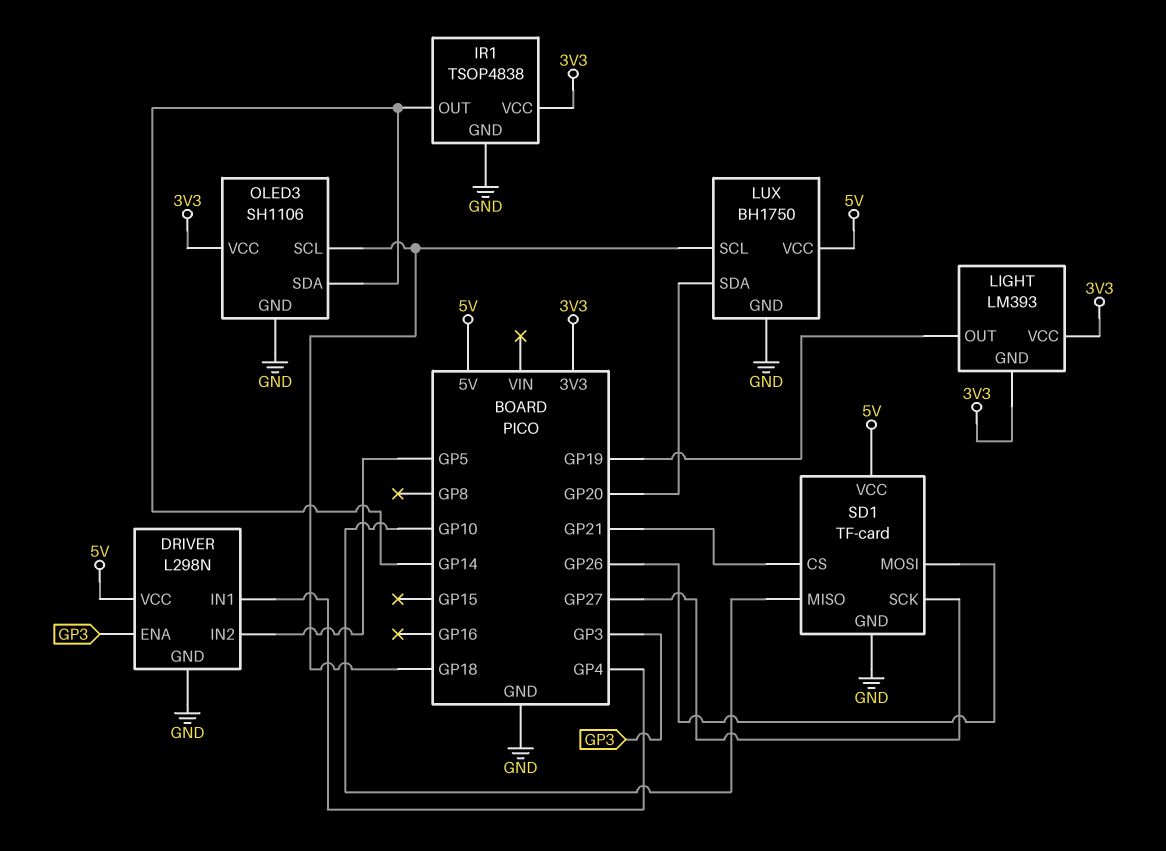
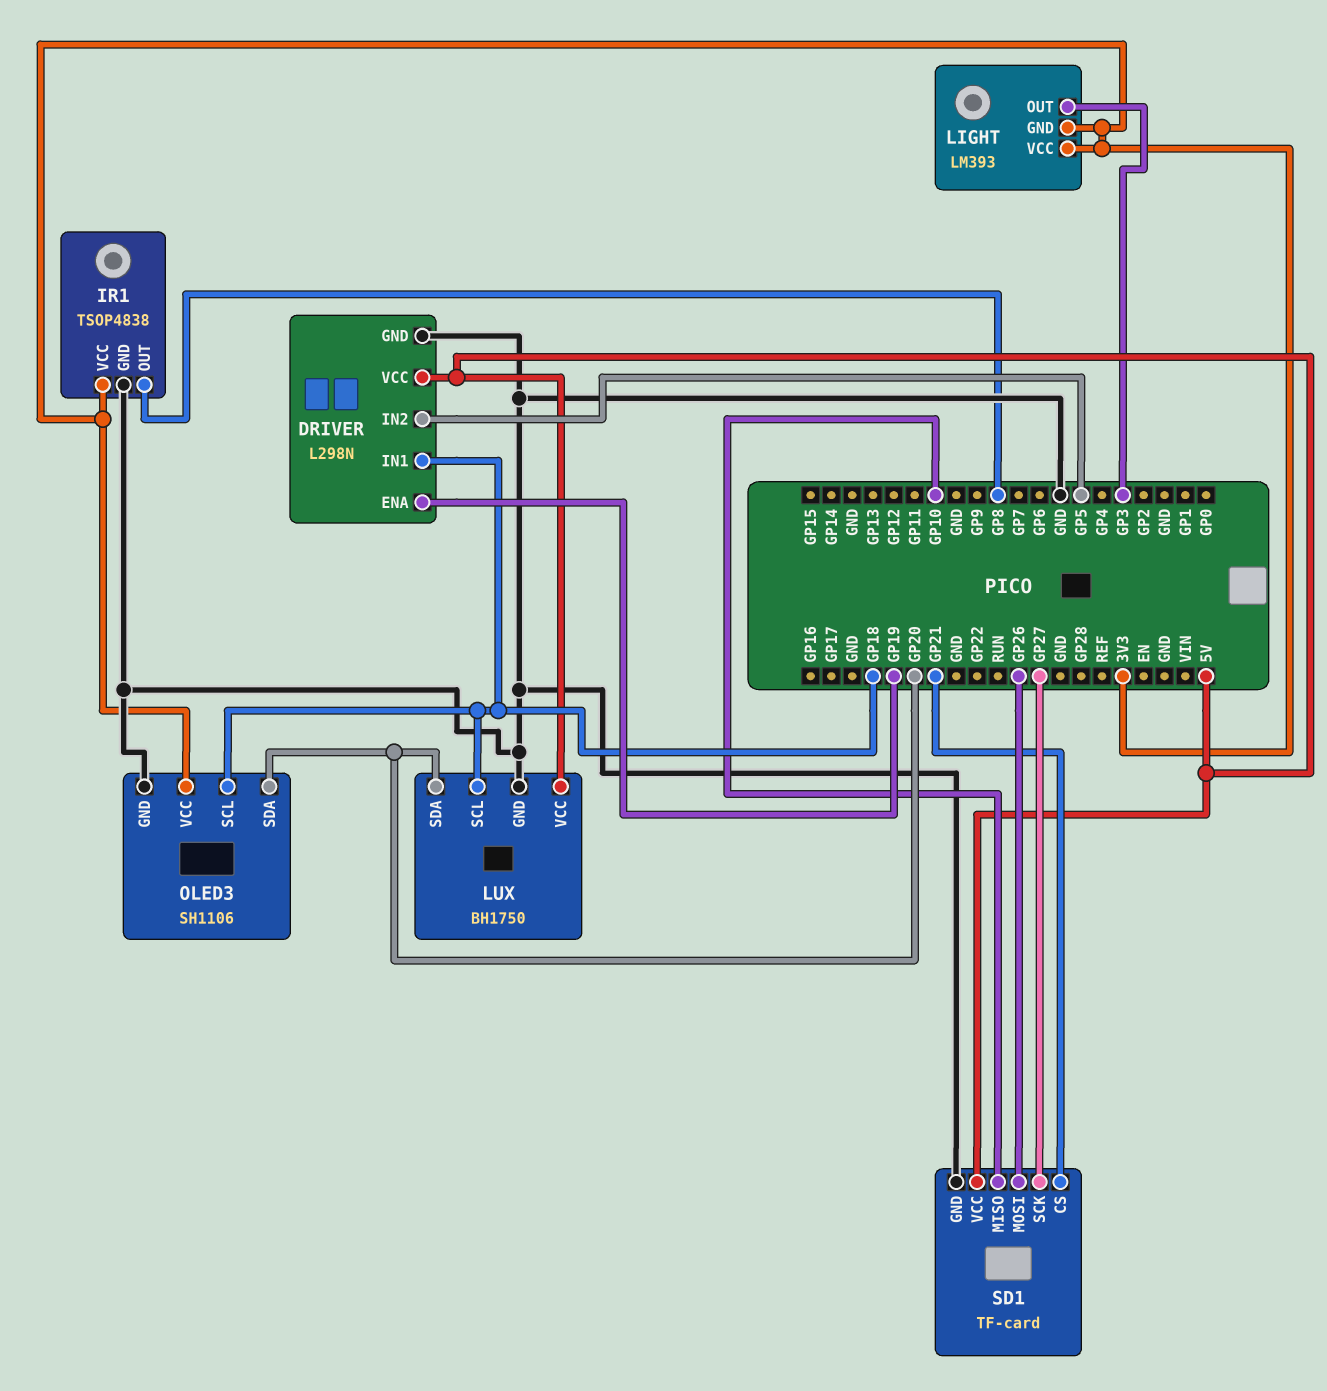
DRIVER pin ENA: GP3 -> GP19
DRIVER pin IN1: GP4 -> GP18
IR1 pin OUT: GP14 -> GP8
LIGHT pin OUT: GP19 -> GP3
OLED3 pin SDA: GP14 -> GP20

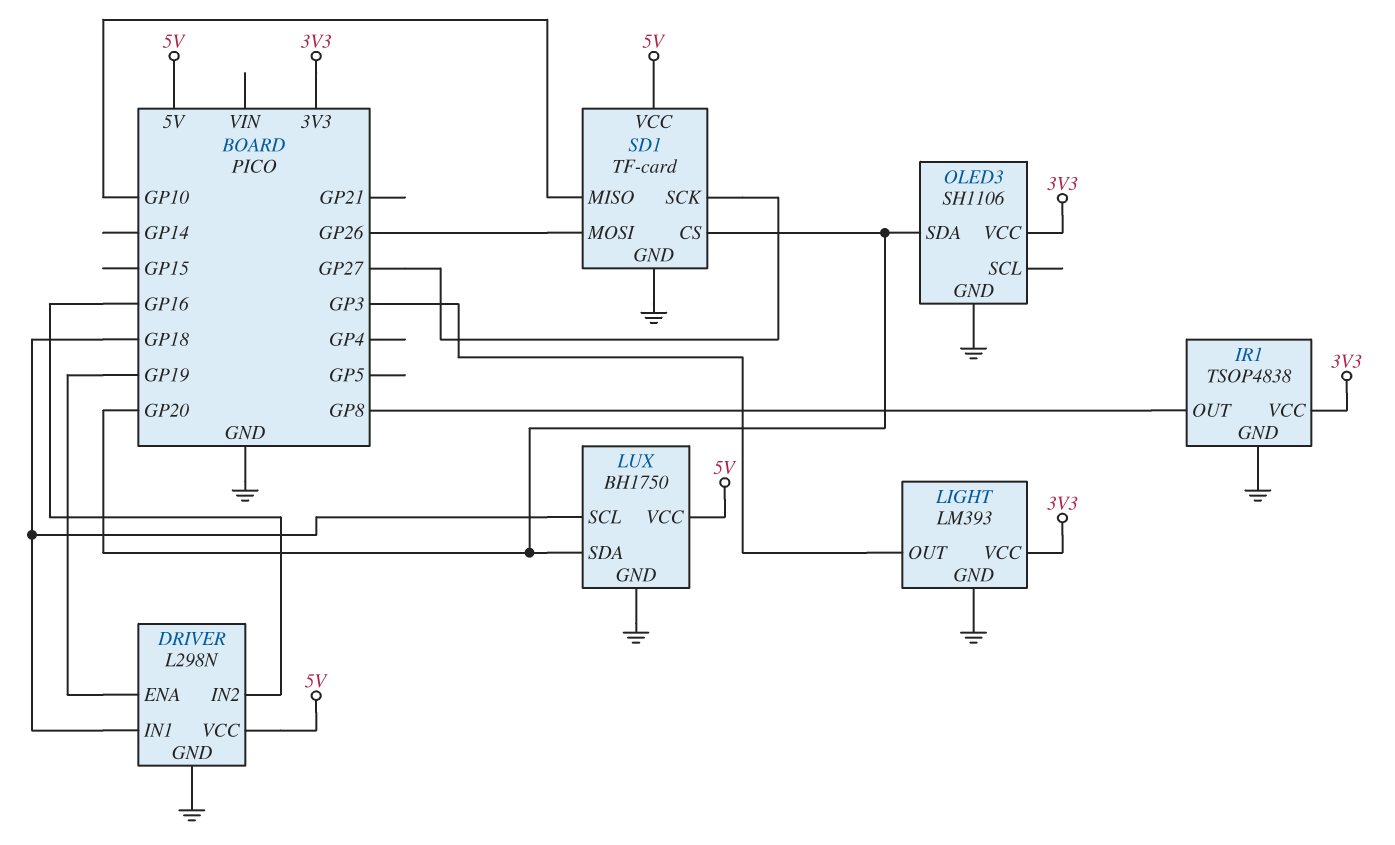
DRIVER pin IN2: GP5 -> GP16
LIGHT pin GND: 3V3 -> GND
OLED3 pin SCL: GP18 -> none
SD1 pin CS: GP21 -> GP20

